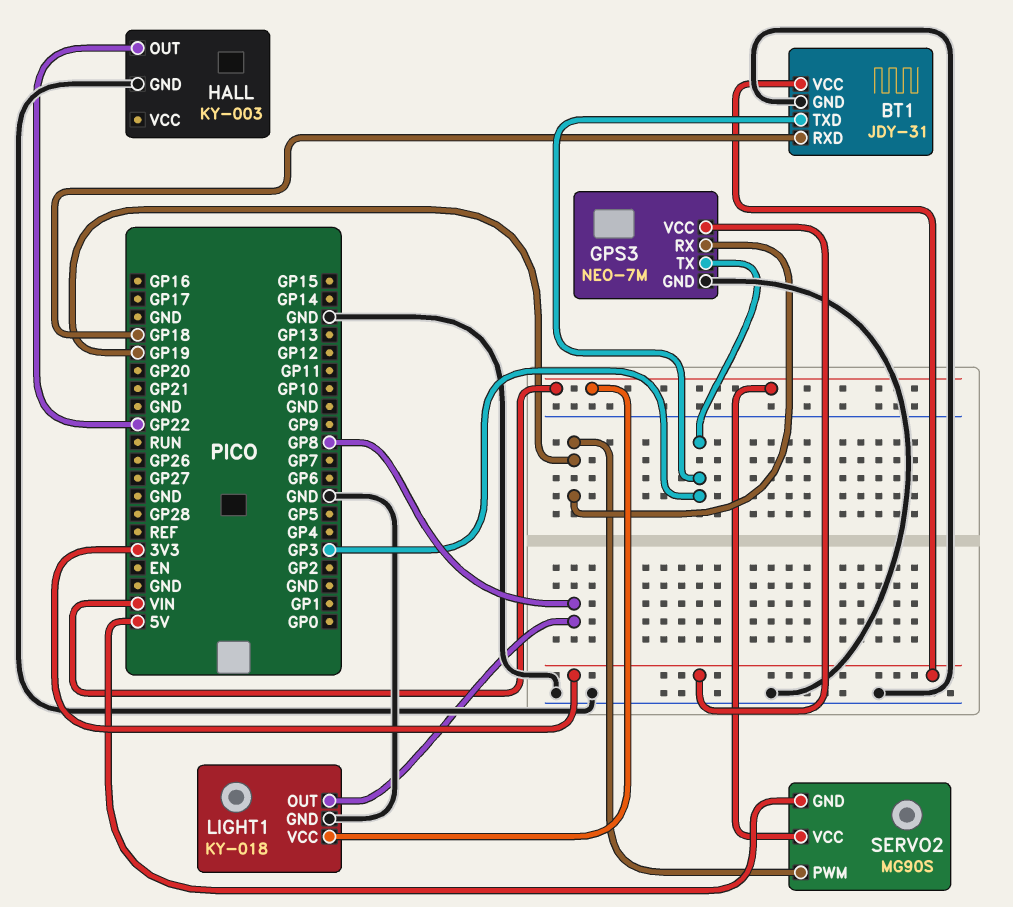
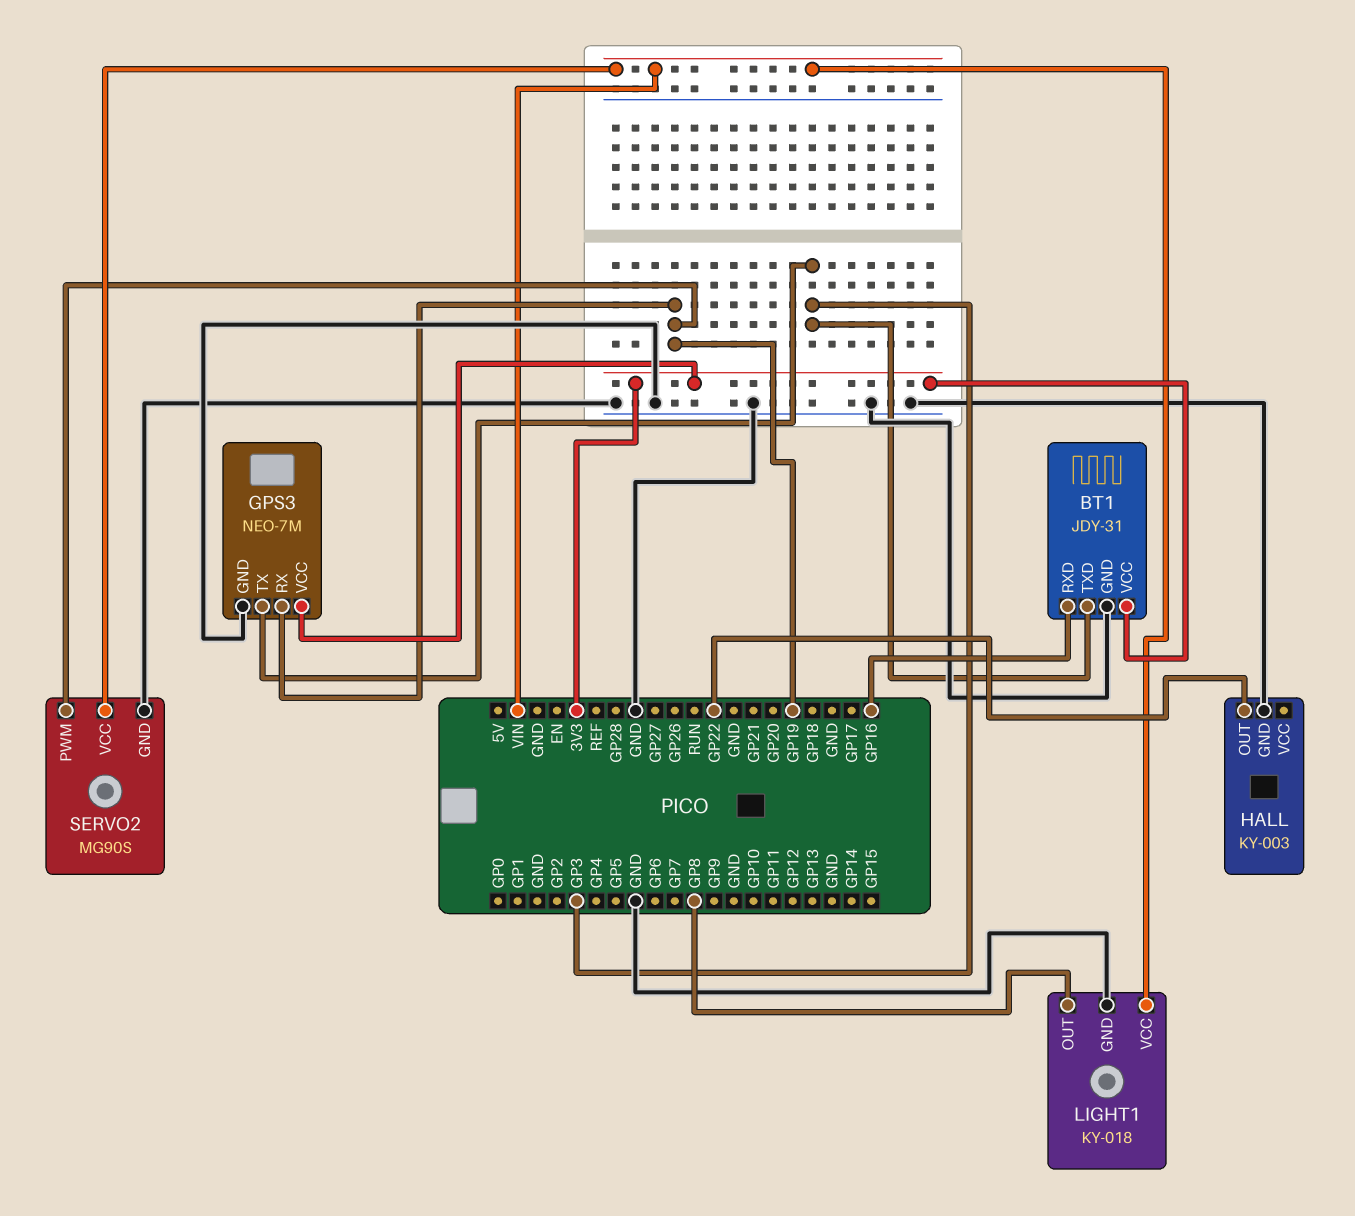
BT1 pin RXD: GP18 -> GP16
SERVO2 pin GND: 5V -> GND

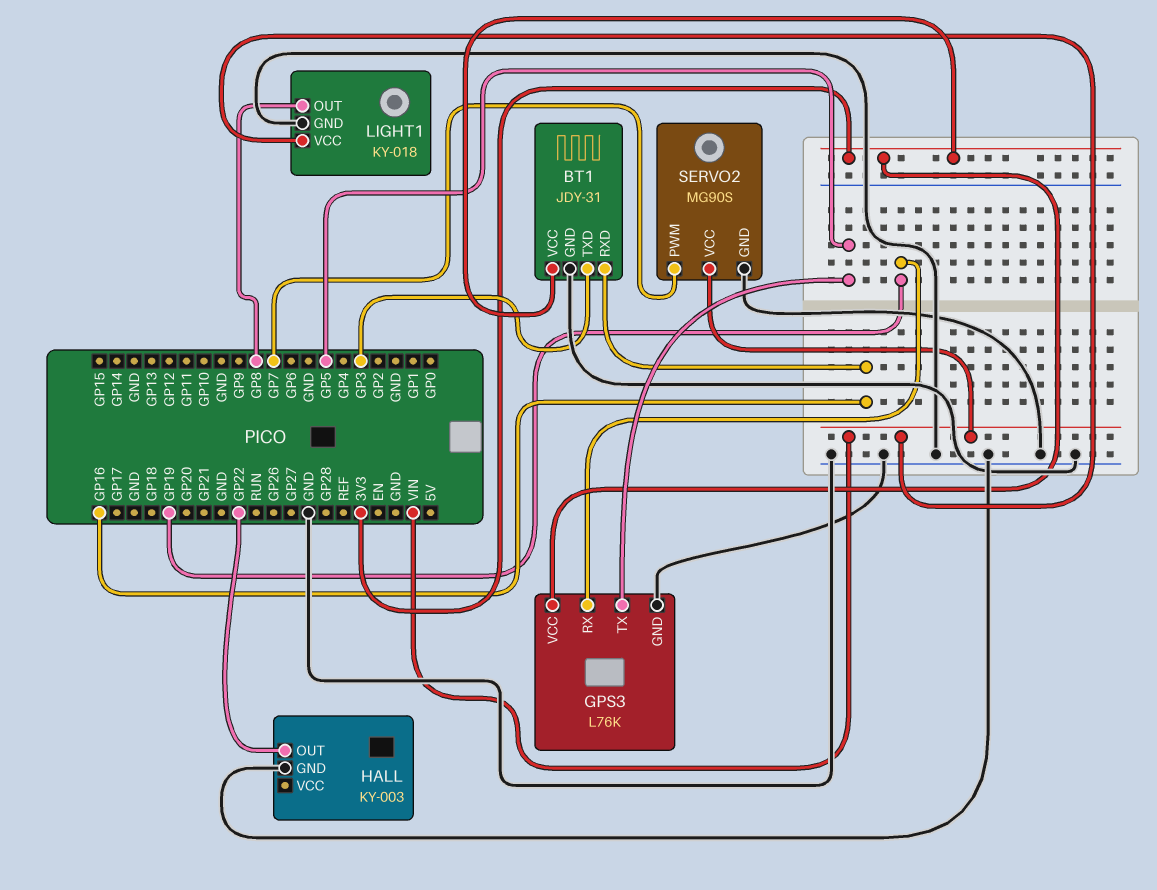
GPS3: NEO-7M -> L76K
GPS3 pin TX: GP3 -> GP5
SERVO2 pin PWM: GP19 -> GP7

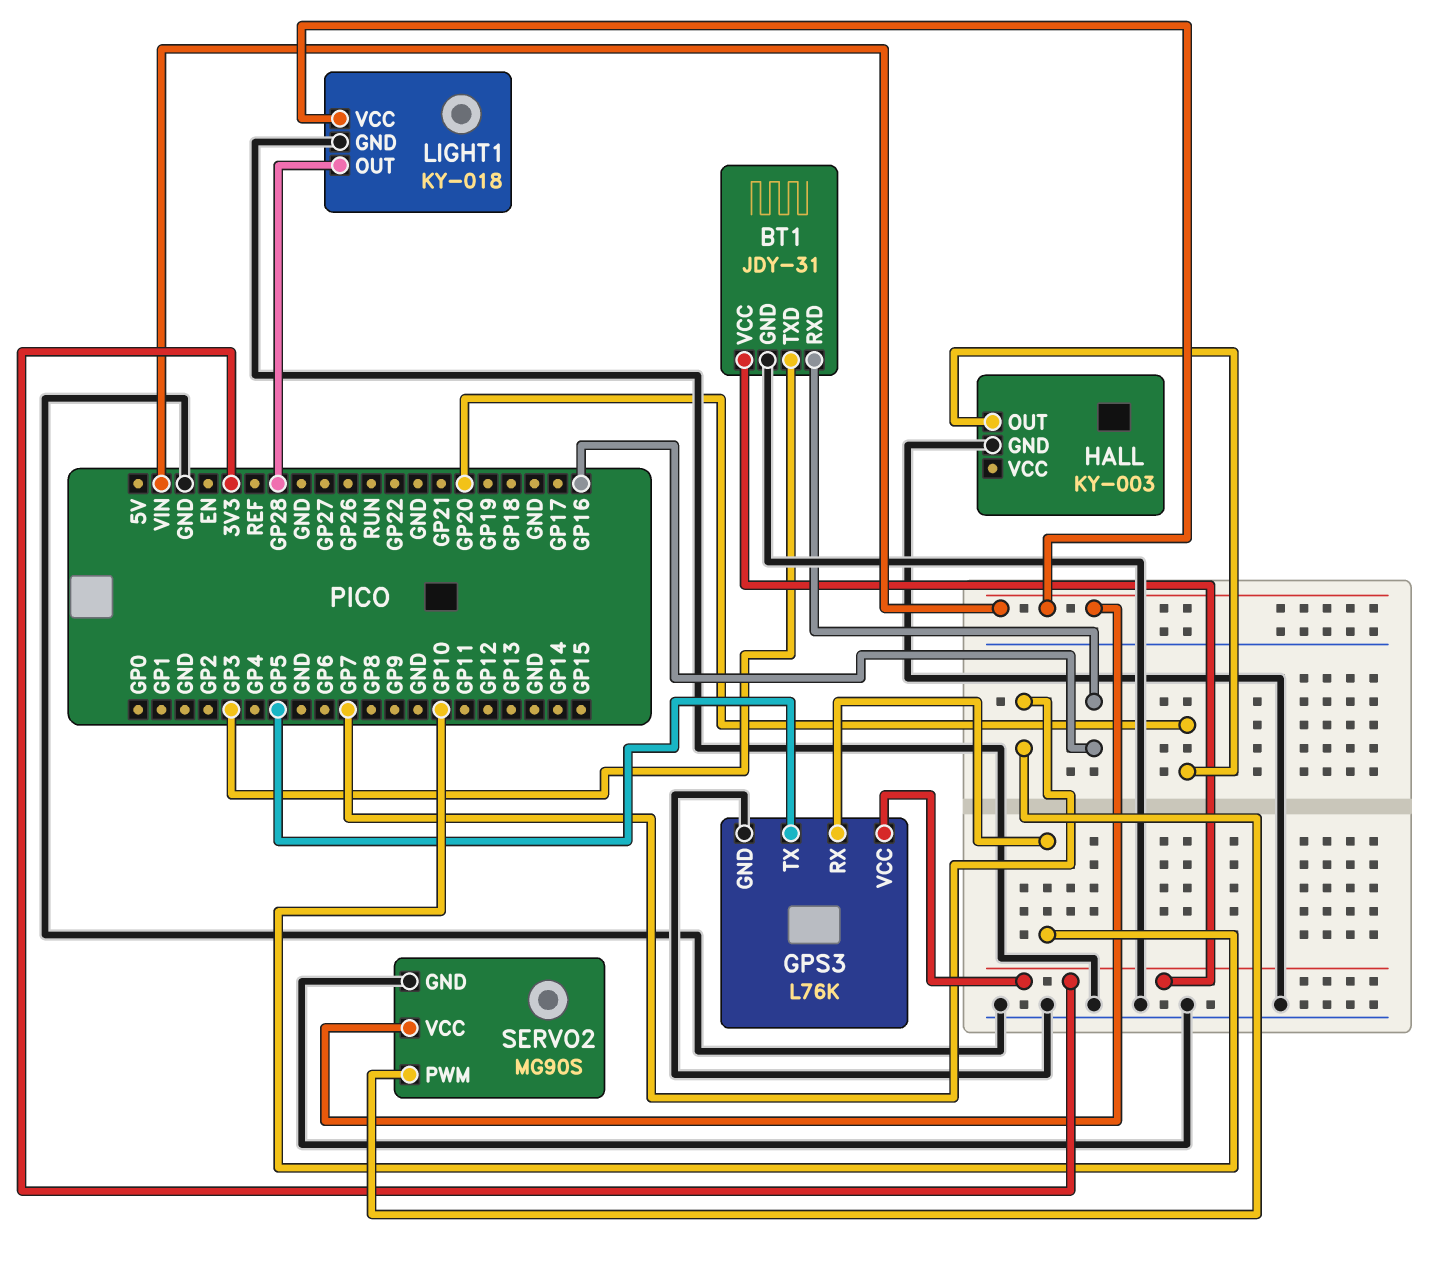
GPS3 pin RX: GP19 -> GP10
HALL pin OUT: GP22 -> GP20
LIGHT1 pin OUT: GP8 -> GP28

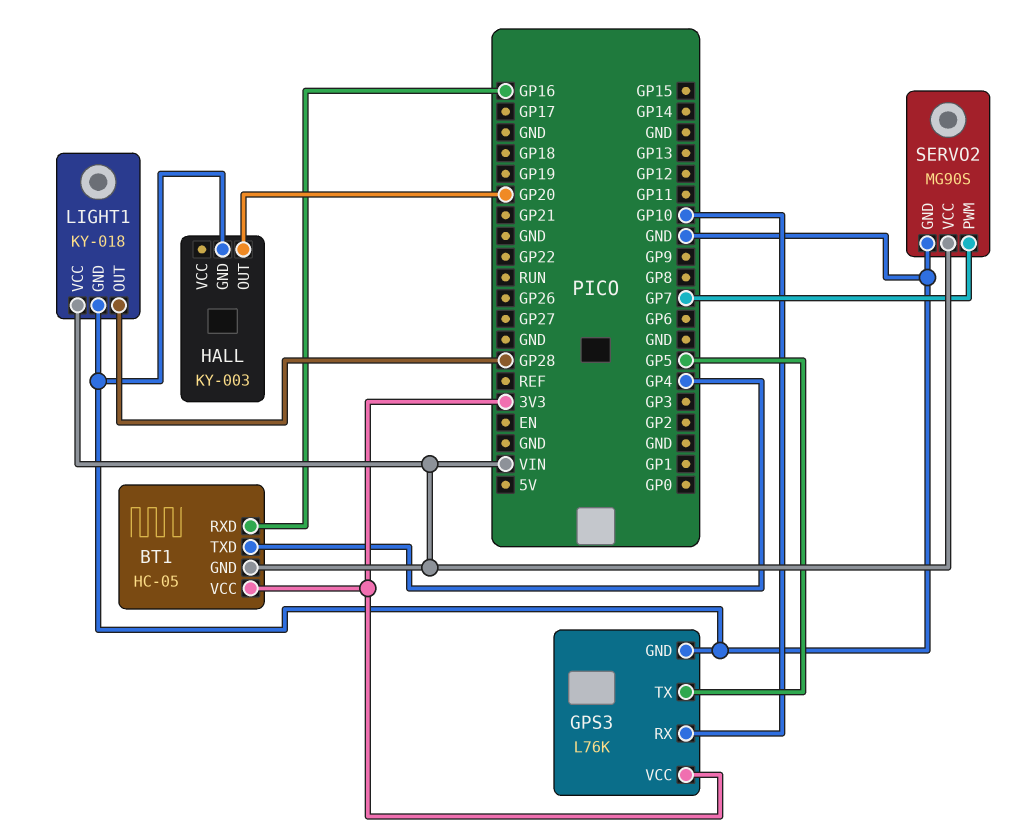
BT1: JDY-31 -> HC-05
BT1 pin GND: GND -> VIN
BT1 pin TXD: GP3 -> GP4

